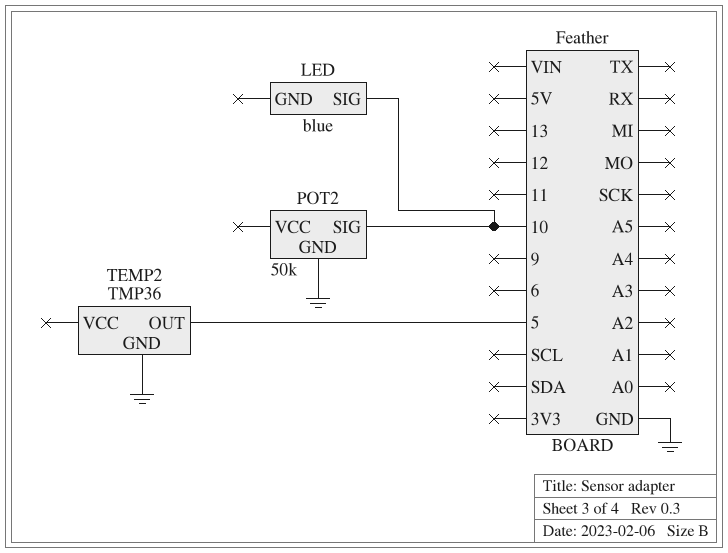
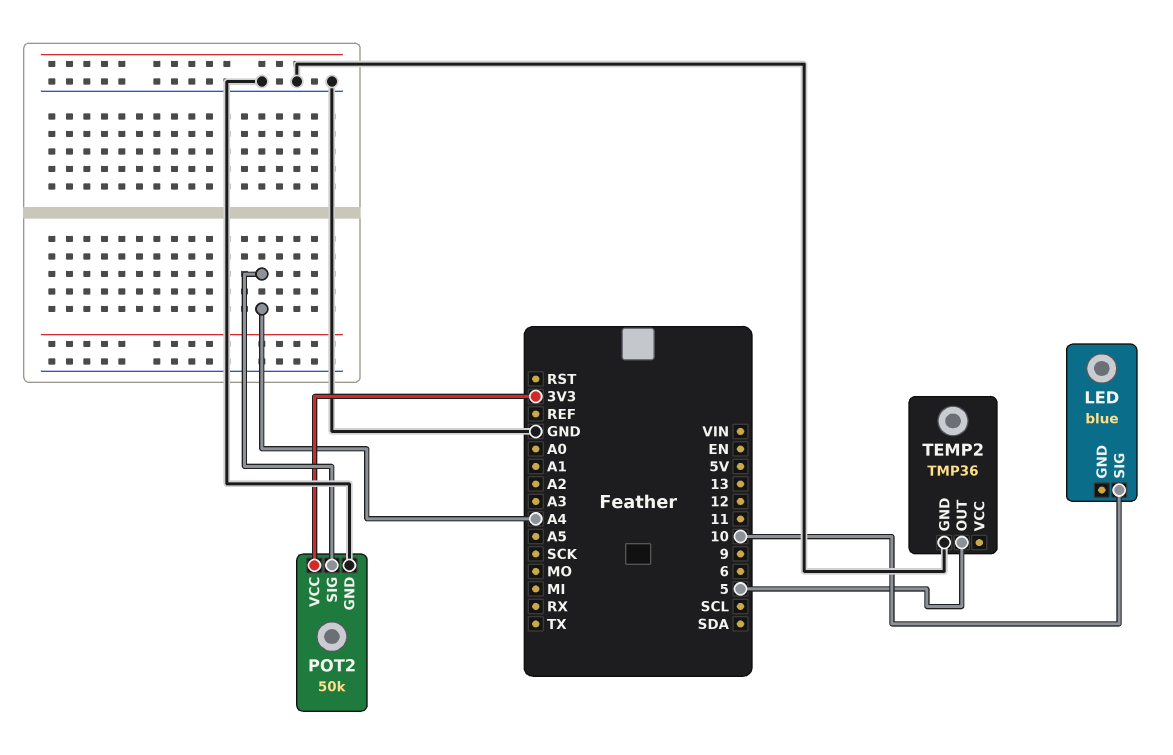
POT2 pin SIG: 10 -> A4
POT2 pin VCC: none -> 3V3

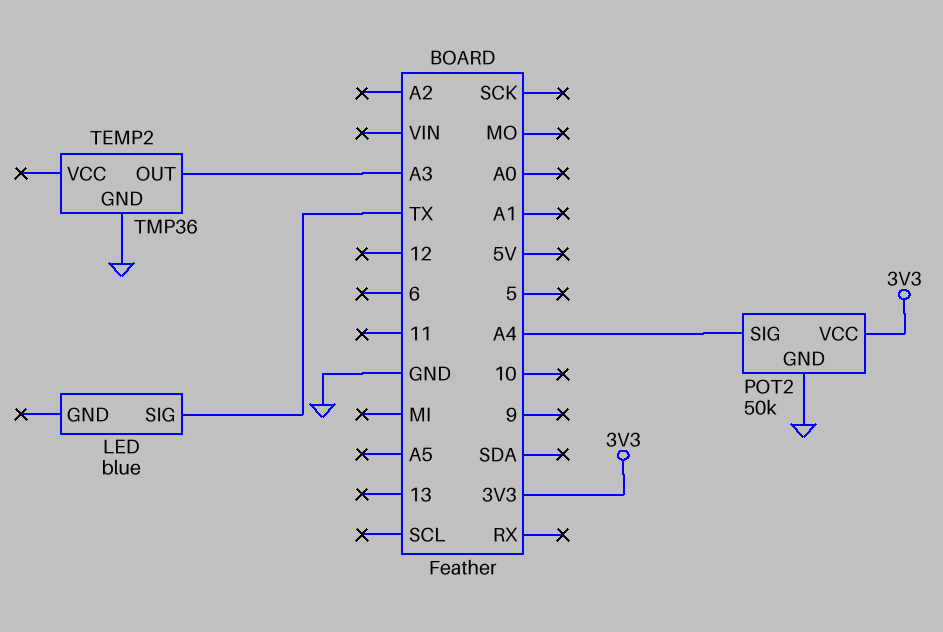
LED pin SIG: 10 -> TX
TEMP2 pin OUT: 5 -> A3

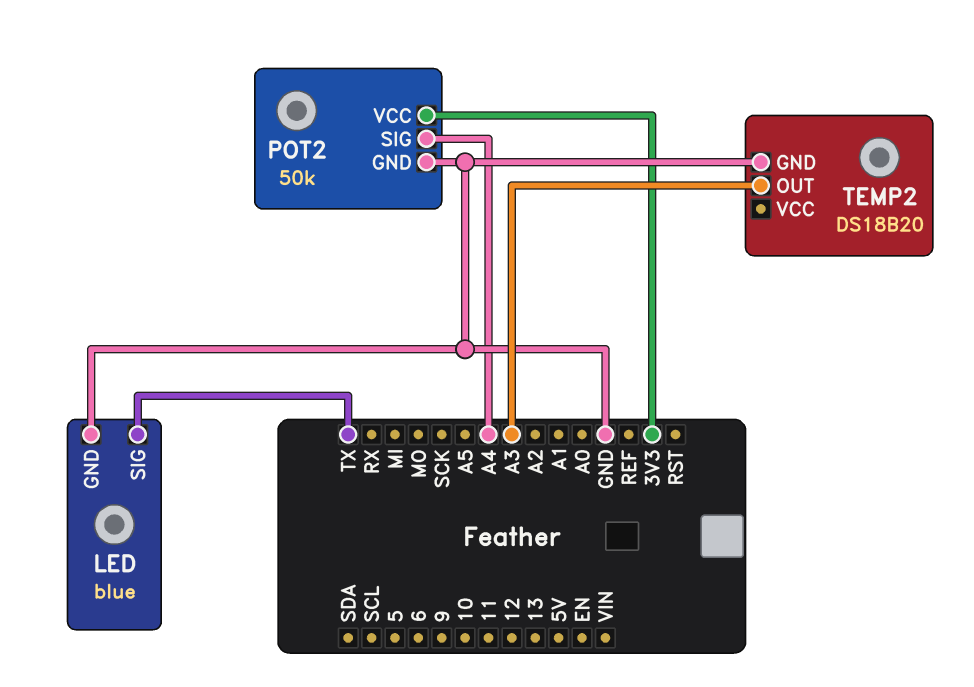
LED pin GND: none -> GND
TEMP2: TMP36 -> DS18B20

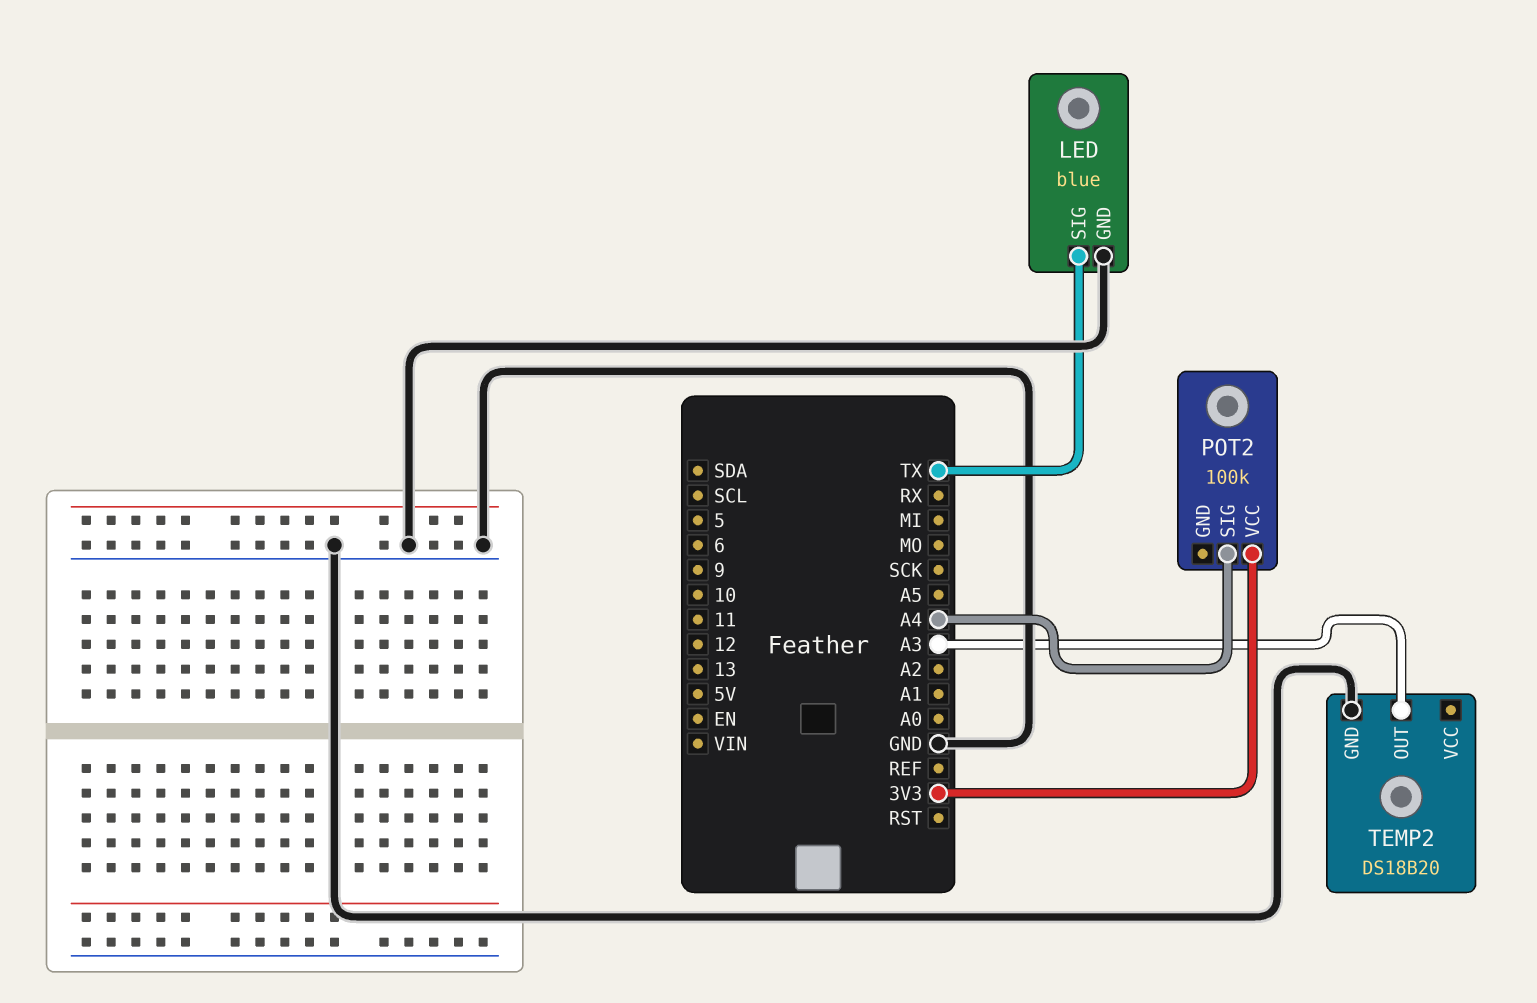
POT2: 50k -> 100k
POT2 pin GND: GND -> none

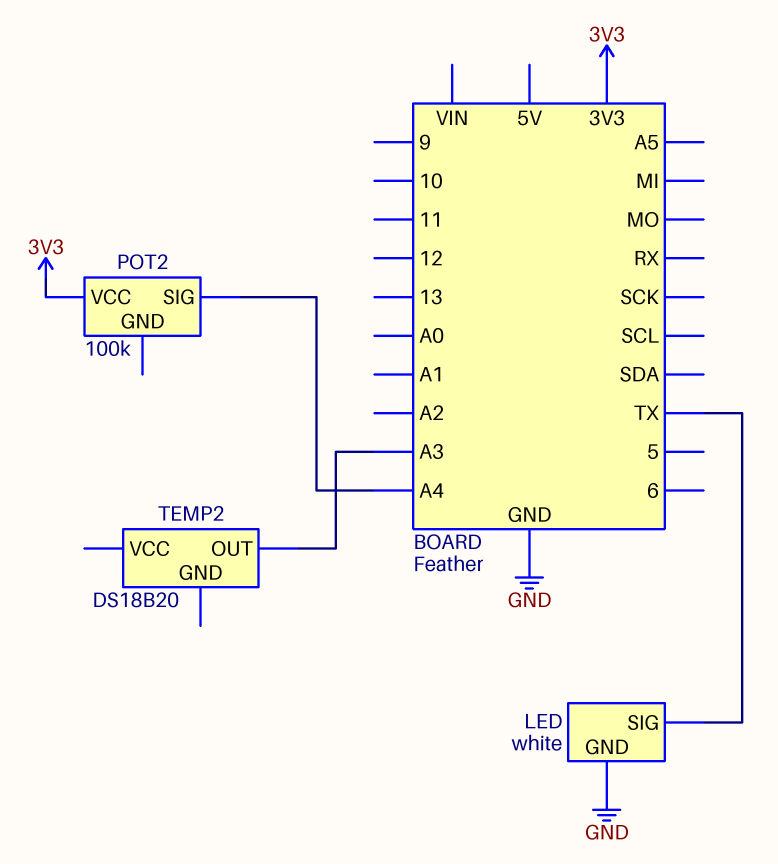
LED: blue -> white
TEMP2 pin GND: GND -> none

